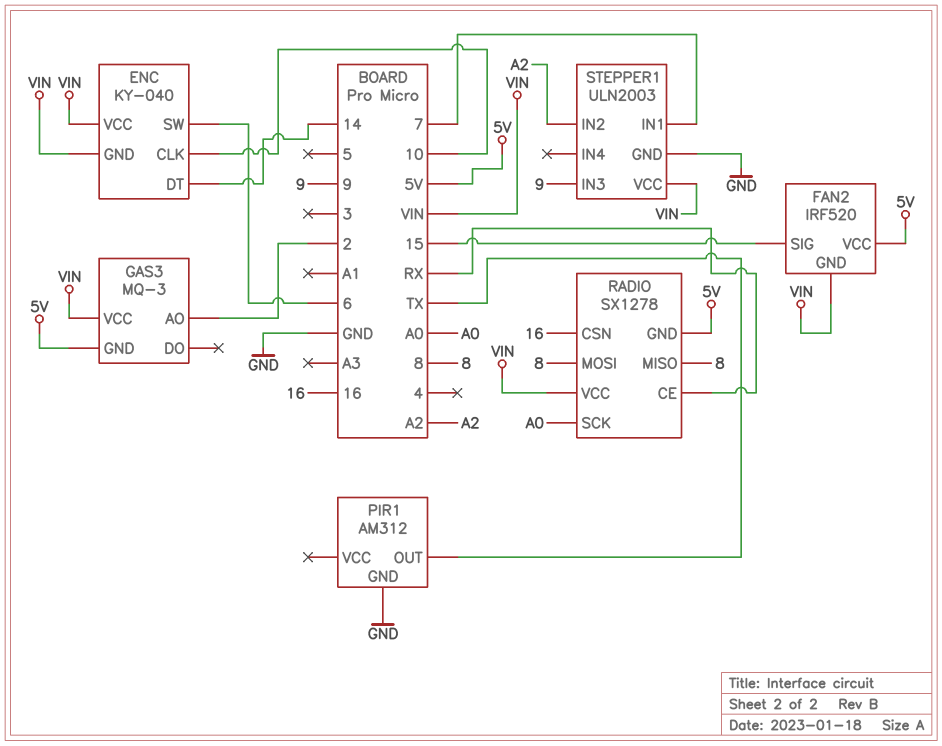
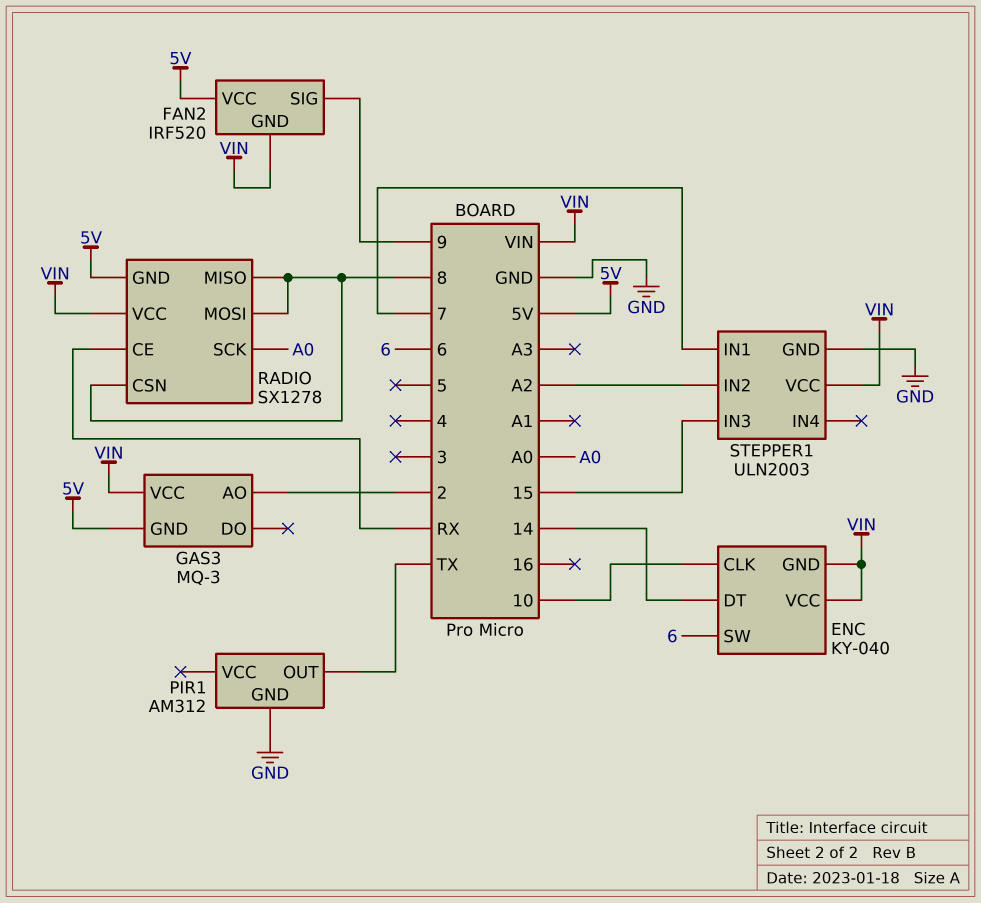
FAN2 pin SIG: 15 -> 9
RADIO pin CSN: 16 -> 8
STEPPER1 pin IN3: 9 -> 15

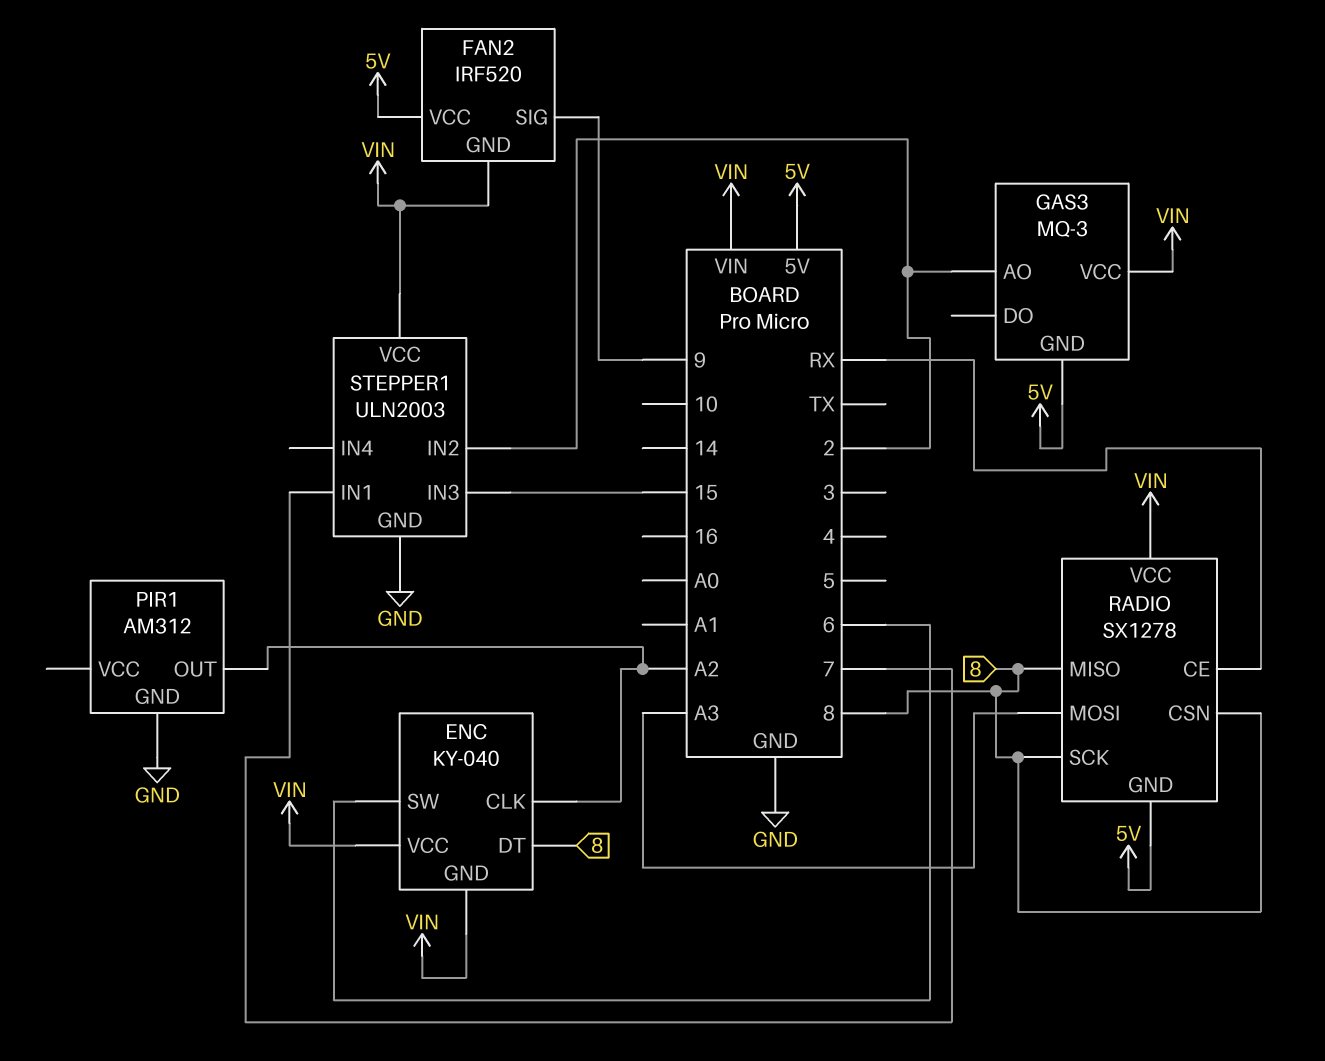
ENC pin CLK: 10 -> A2
ENC pin DT: 14 -> 8
PIR1 pin OUT: TX -> A2
RADIO pin MOSI: 8 -> A3
RADIO pin SCK: A0 -> 8
STEPPER1 pin IN2: A2 -> 2

